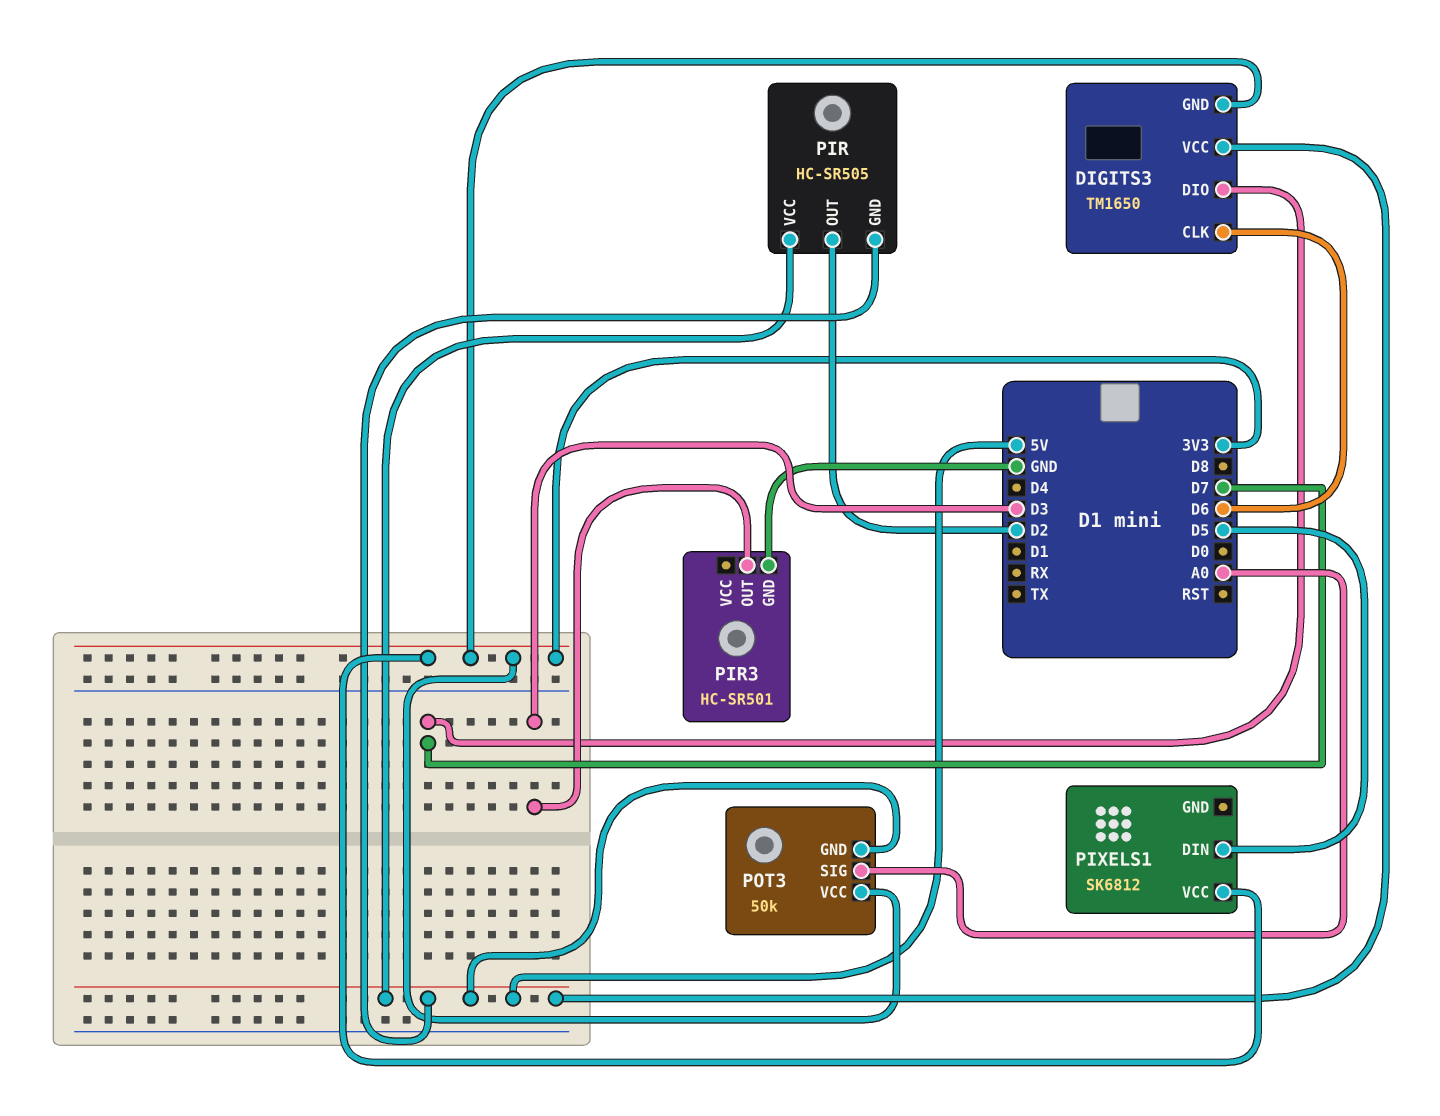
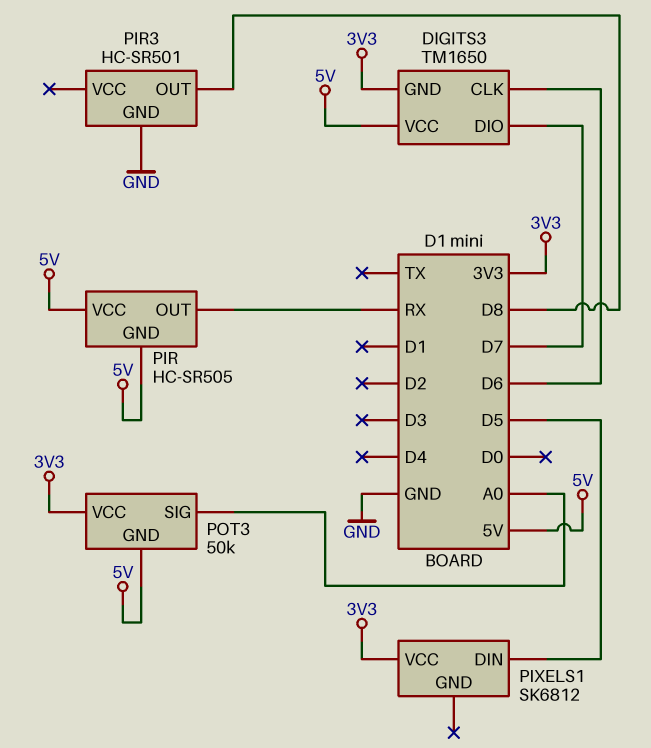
PIR pin OUT: D2 -> RX
PIR3 pin OUT: D3 -> D8

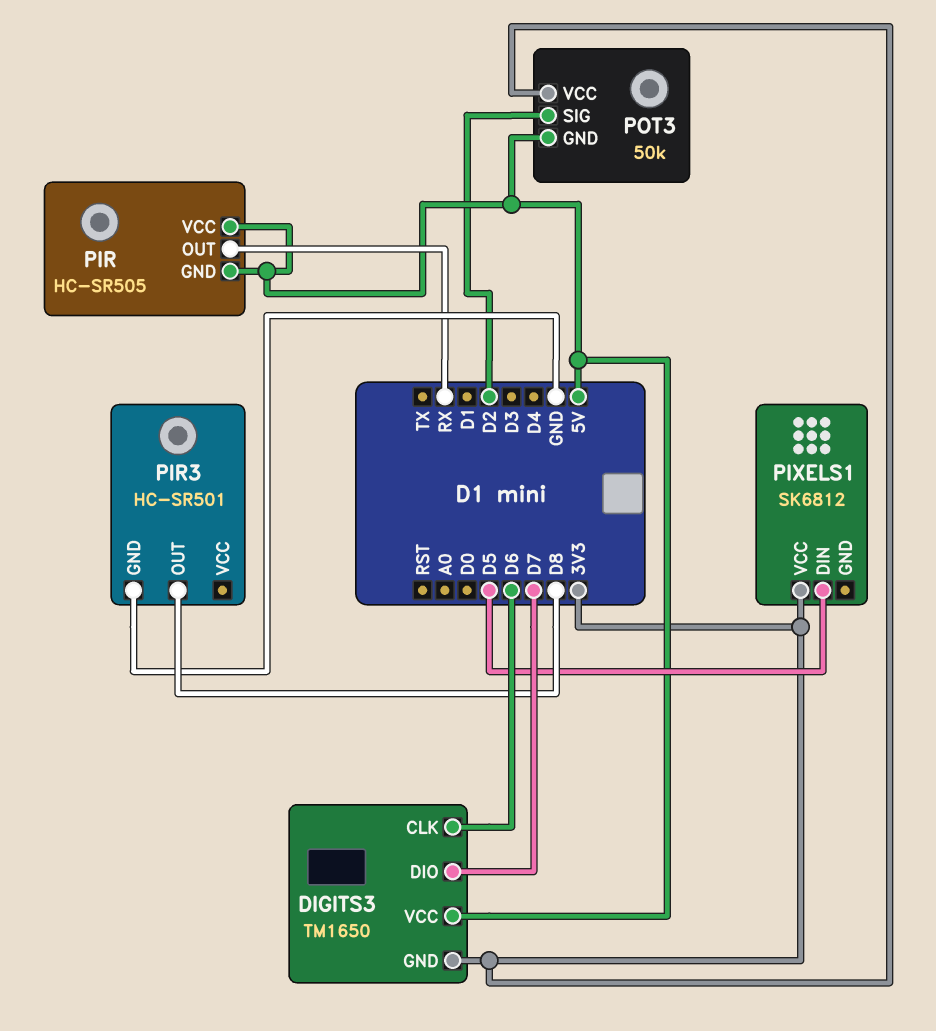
POT3 pin SIG: A0 -> D2

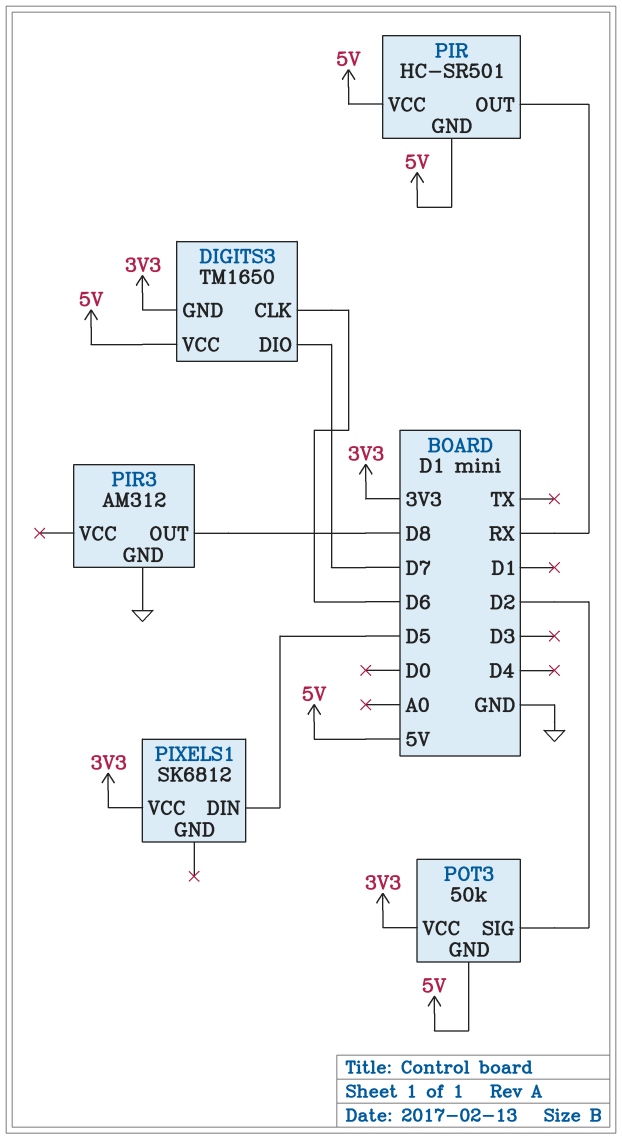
PIR: HC-SR505 -> HC-SR501
PIR3: HC-SR501 -> AM312

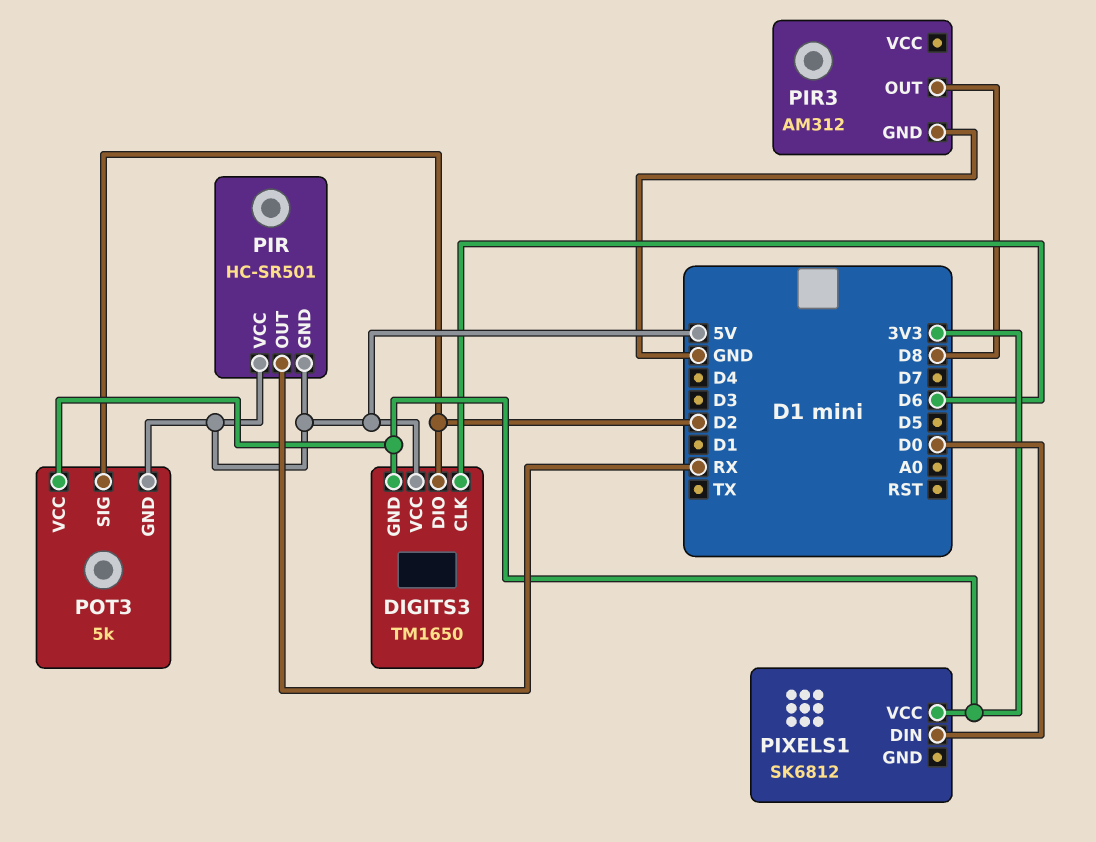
DIGITS3 pin DIO: D7 -> D2
PIXELS1 pin DIN: D5 -> D0
POT3: 50k -> 5k

